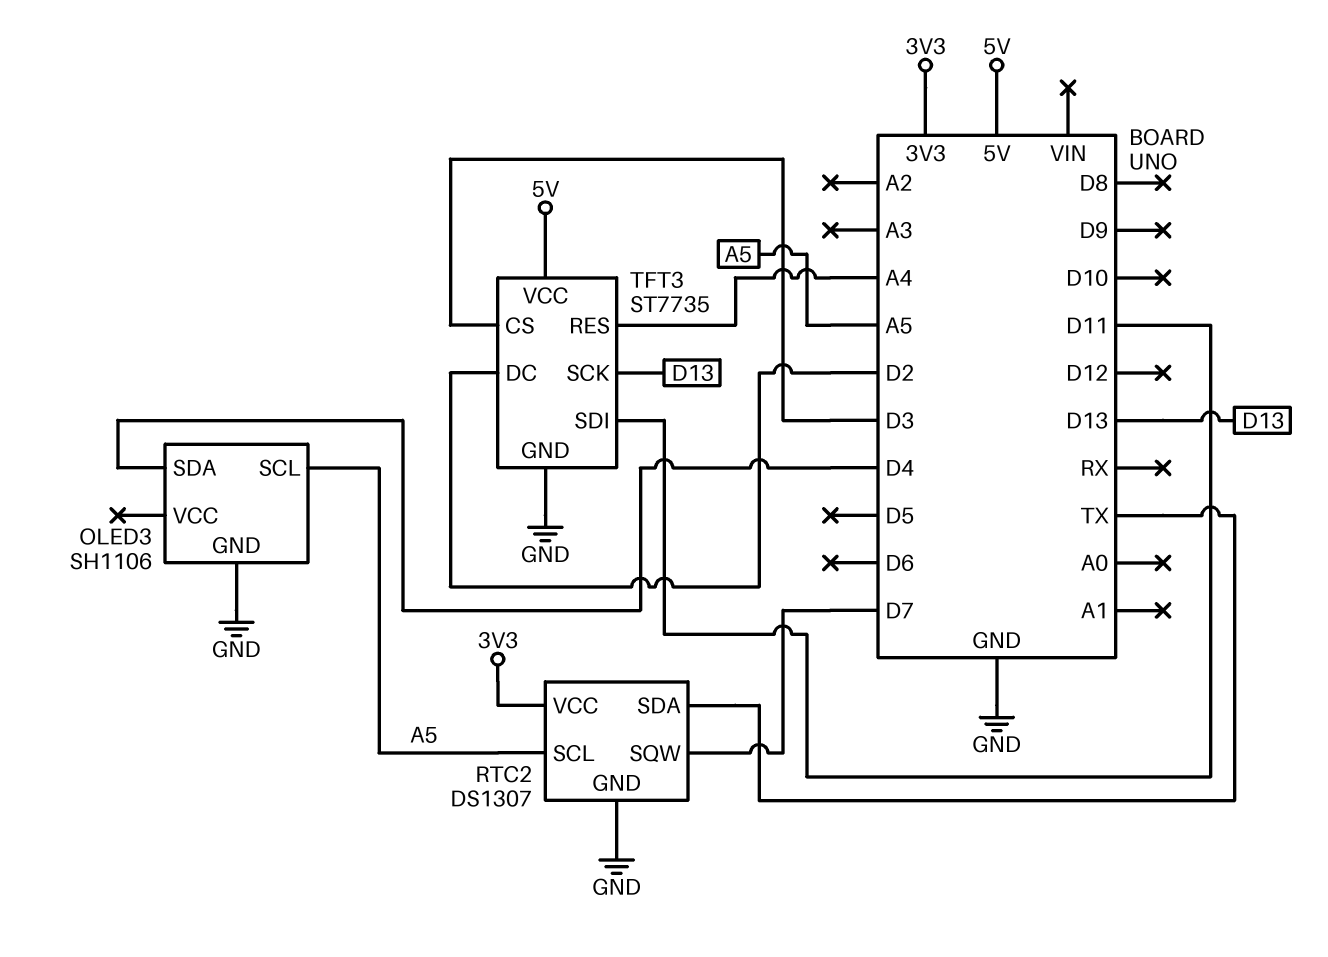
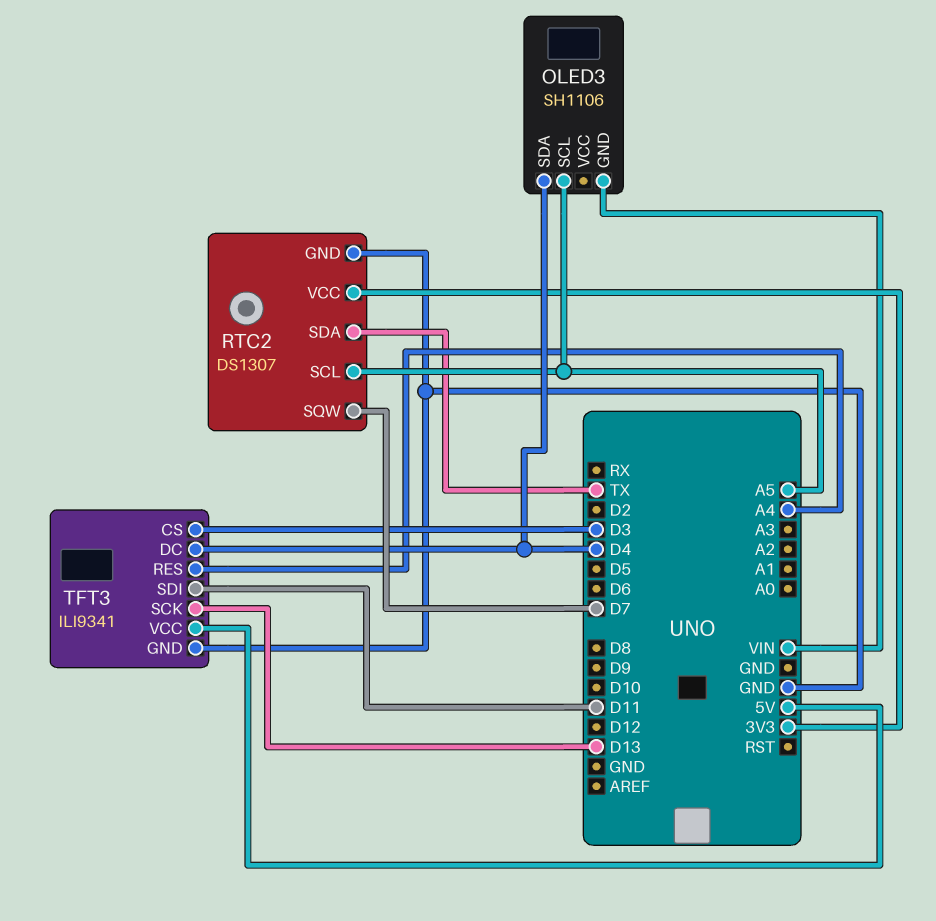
OLED3 pin GND: GND -> VIN
TFT3: ST7735 -> ILI9341
TFT3 pin DC: D2 -> D4

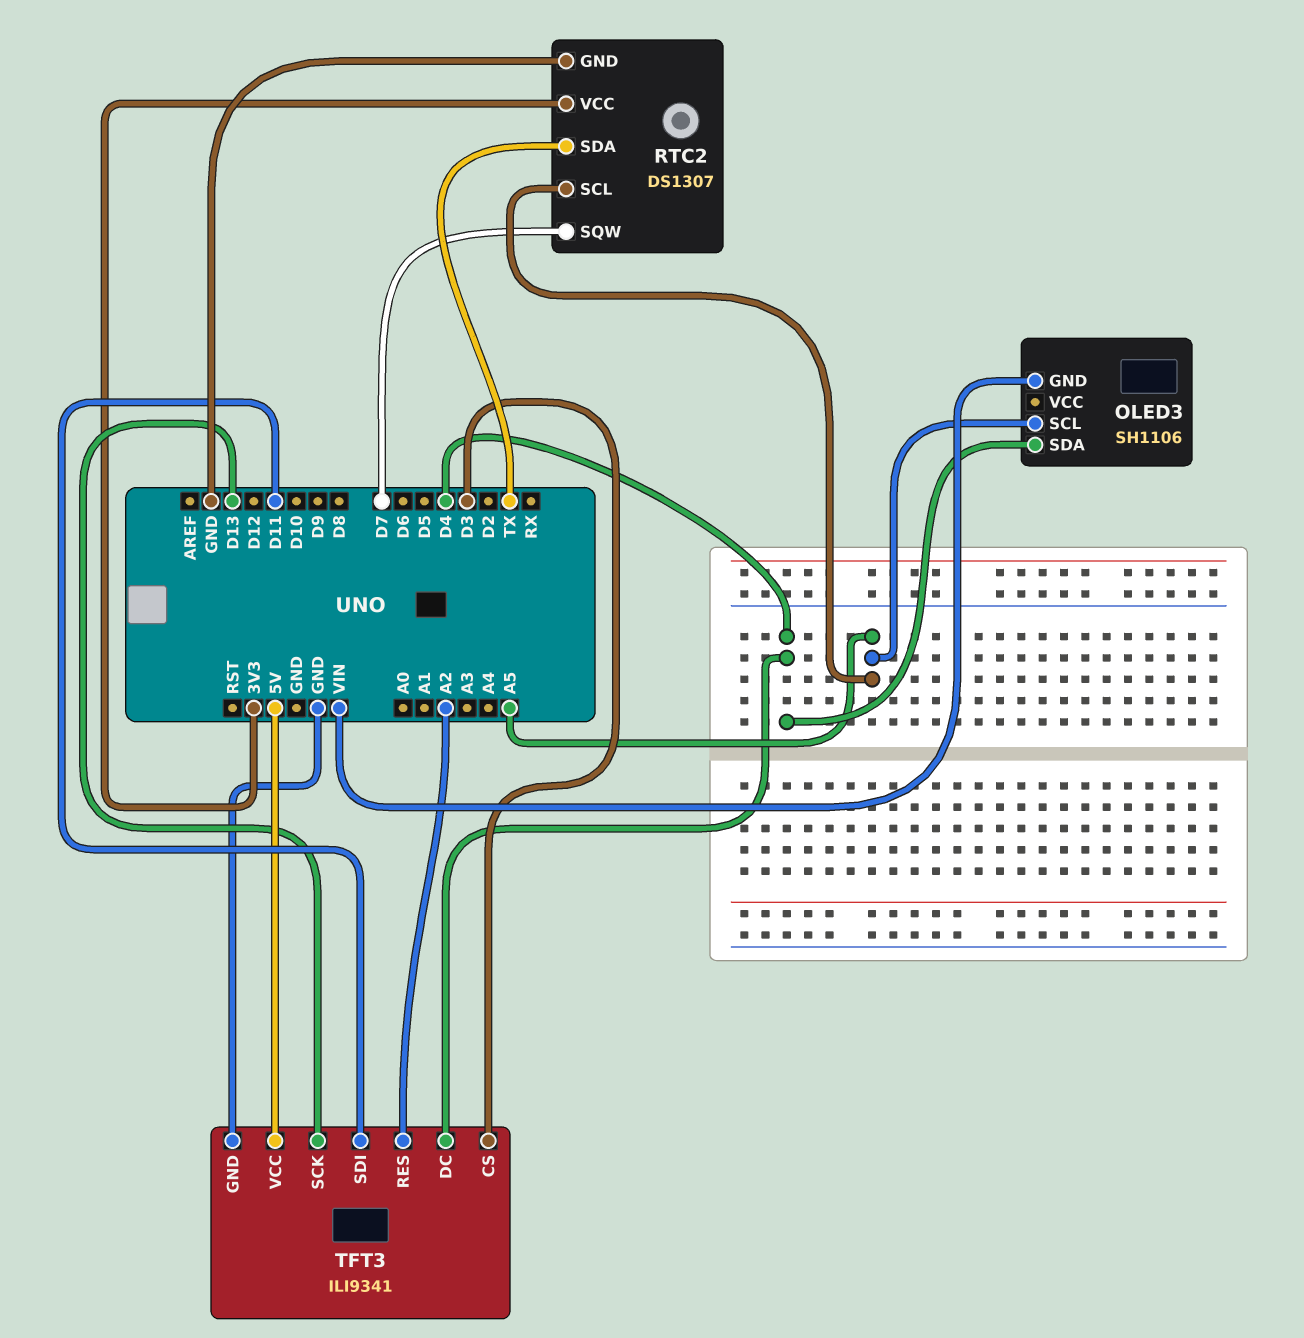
TFT3 pin RES: A4 -> A2

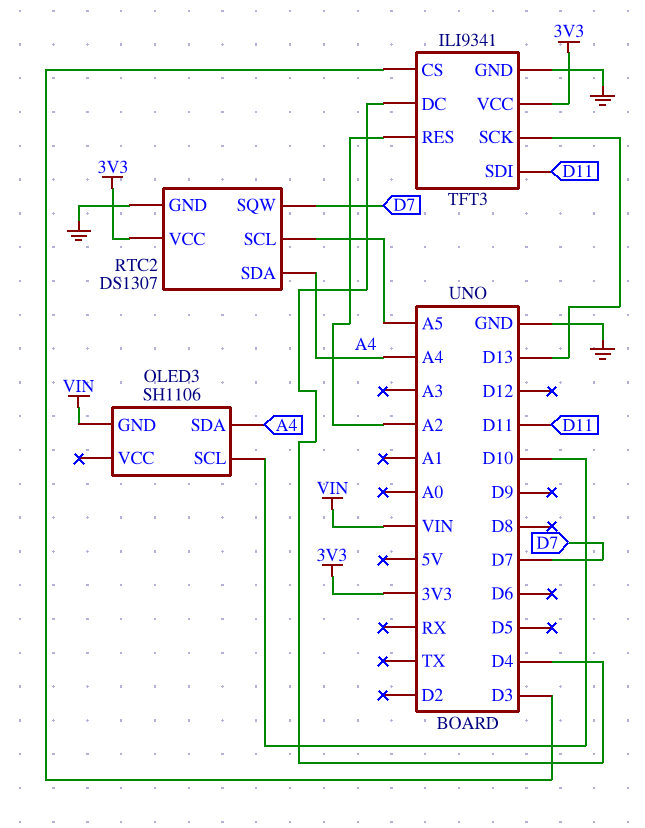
OLED3 pin SCL: A5 -> D10
OLED3 pin SDA: D4 -> A4
RTC2 pin SDA: TX -> A4
TFT3 pin VCC: 5V -> 3V3

